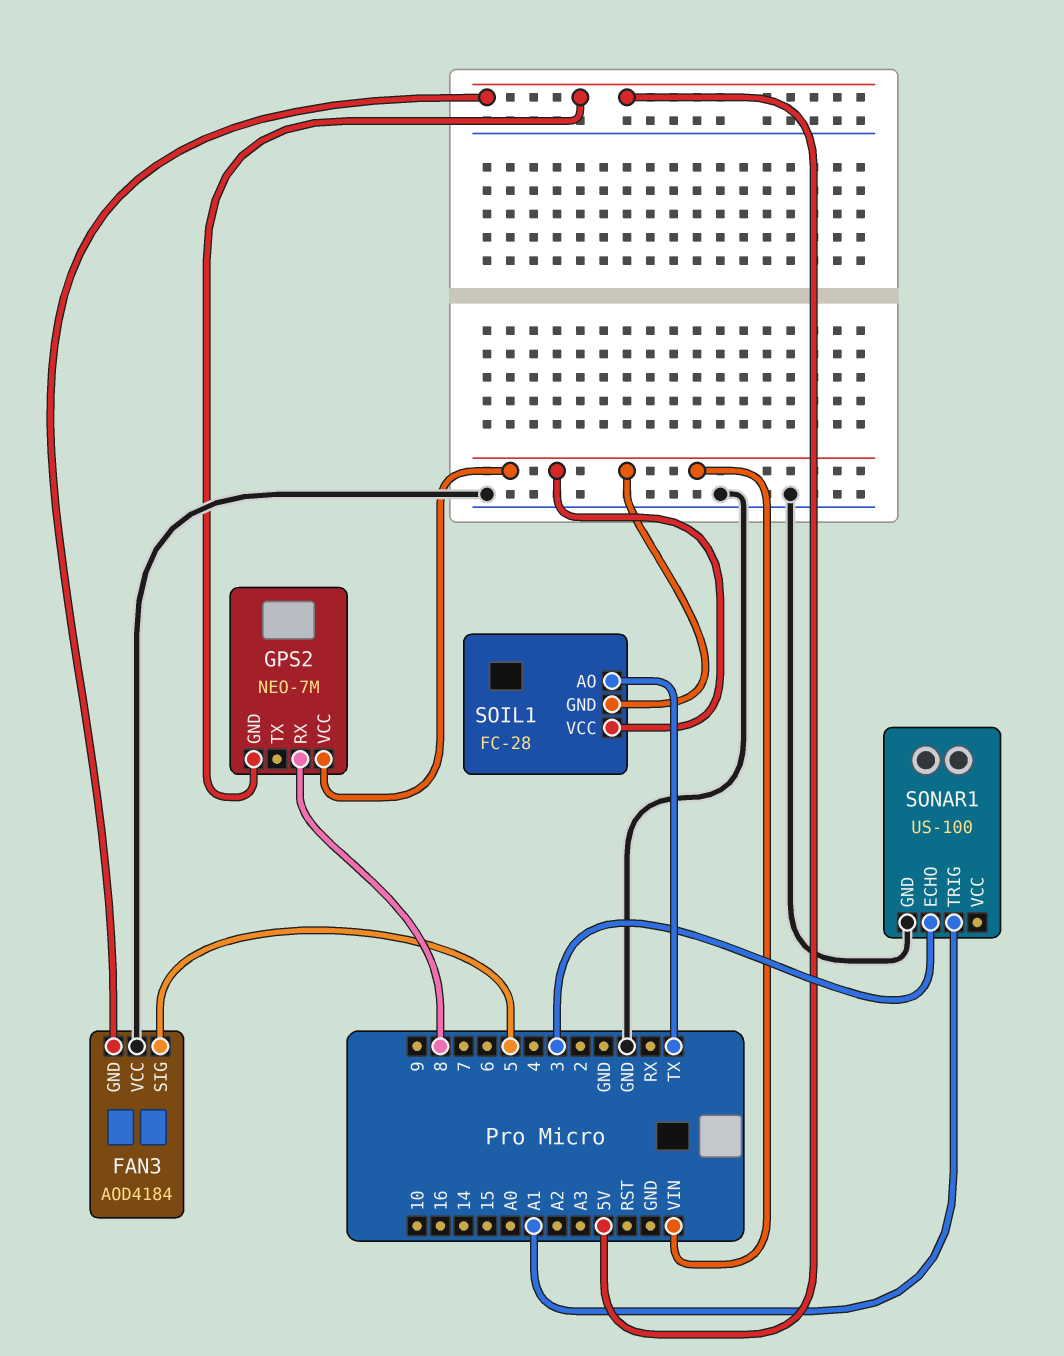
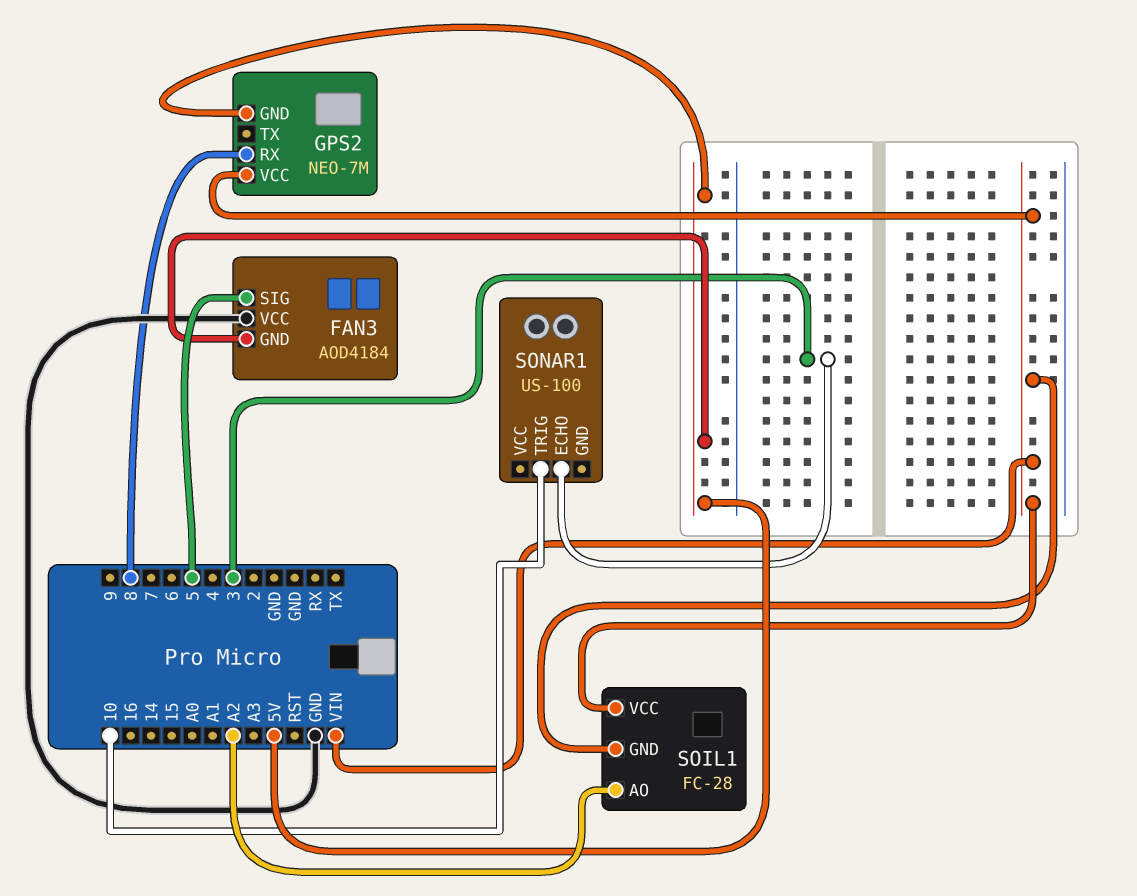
SOIL1 pin AO: TX -> A2
SONAR1 pin GND: GND -> none
SONAR1 pin TRIG: A1 -> 10

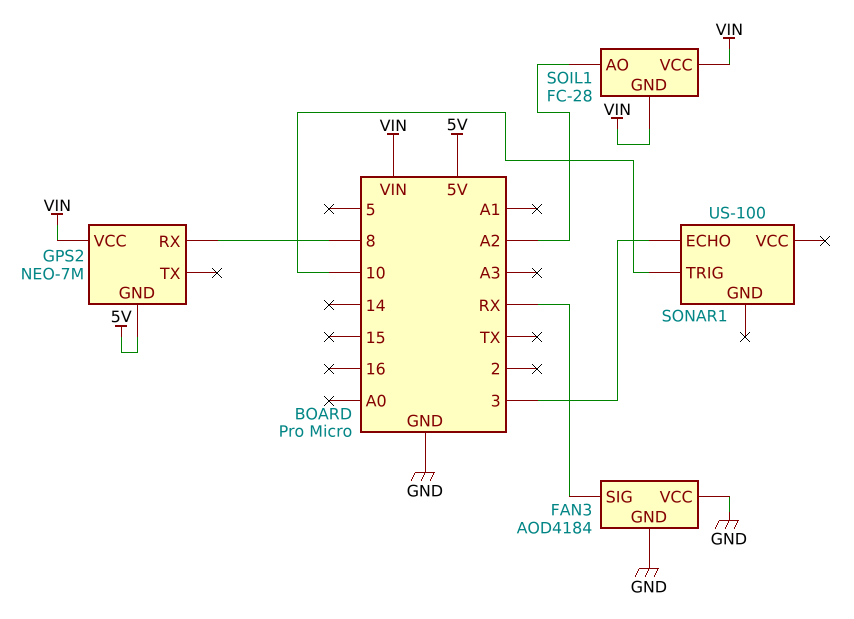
FAN3 pin GND: 5V -> GND
FAN3 pin SIG: 5 -> RX

